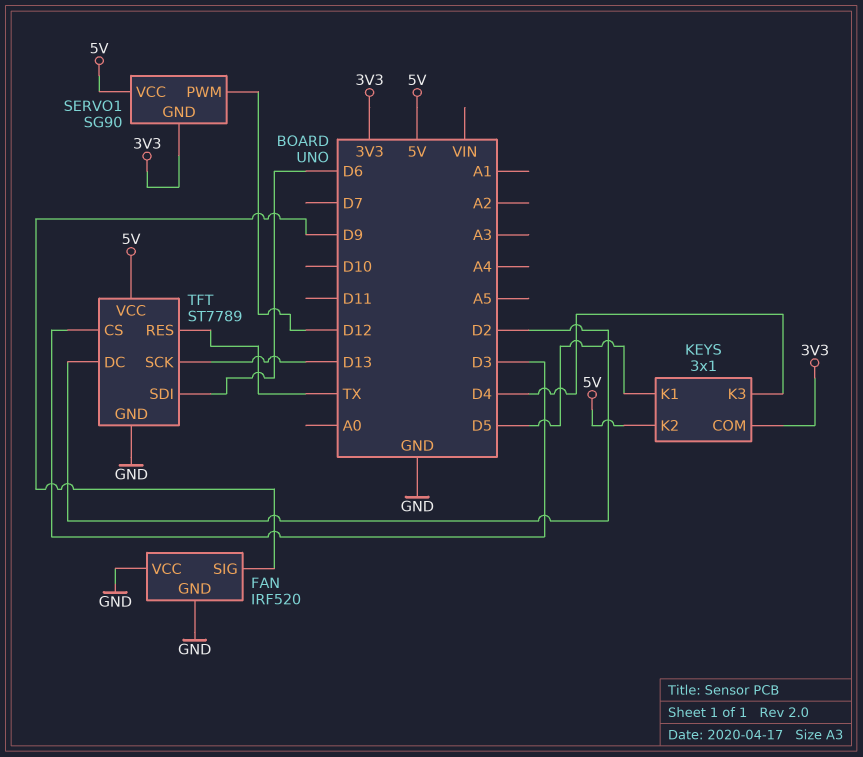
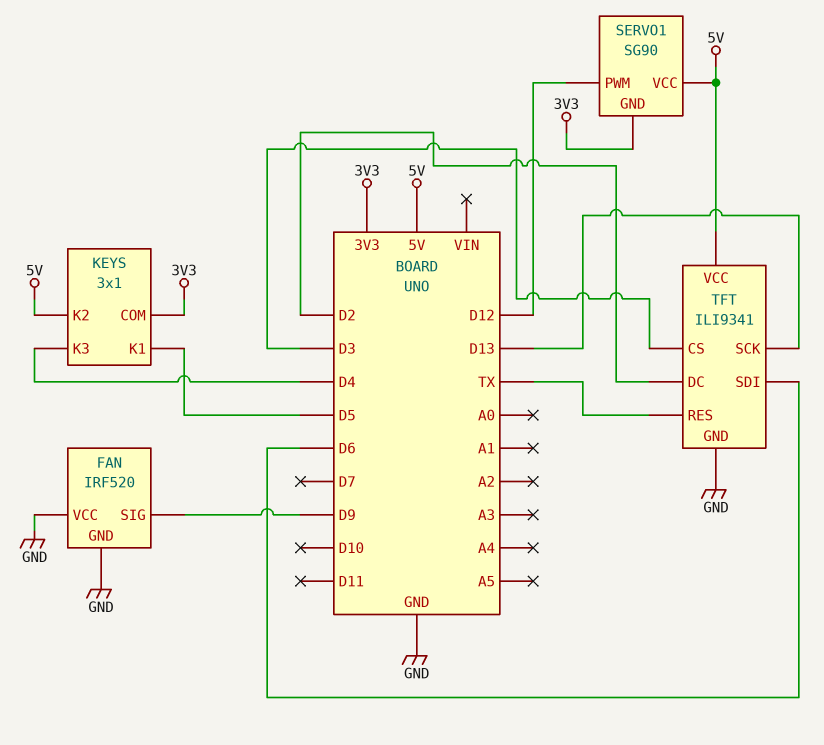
TFT: ST7789 -> ILI9341

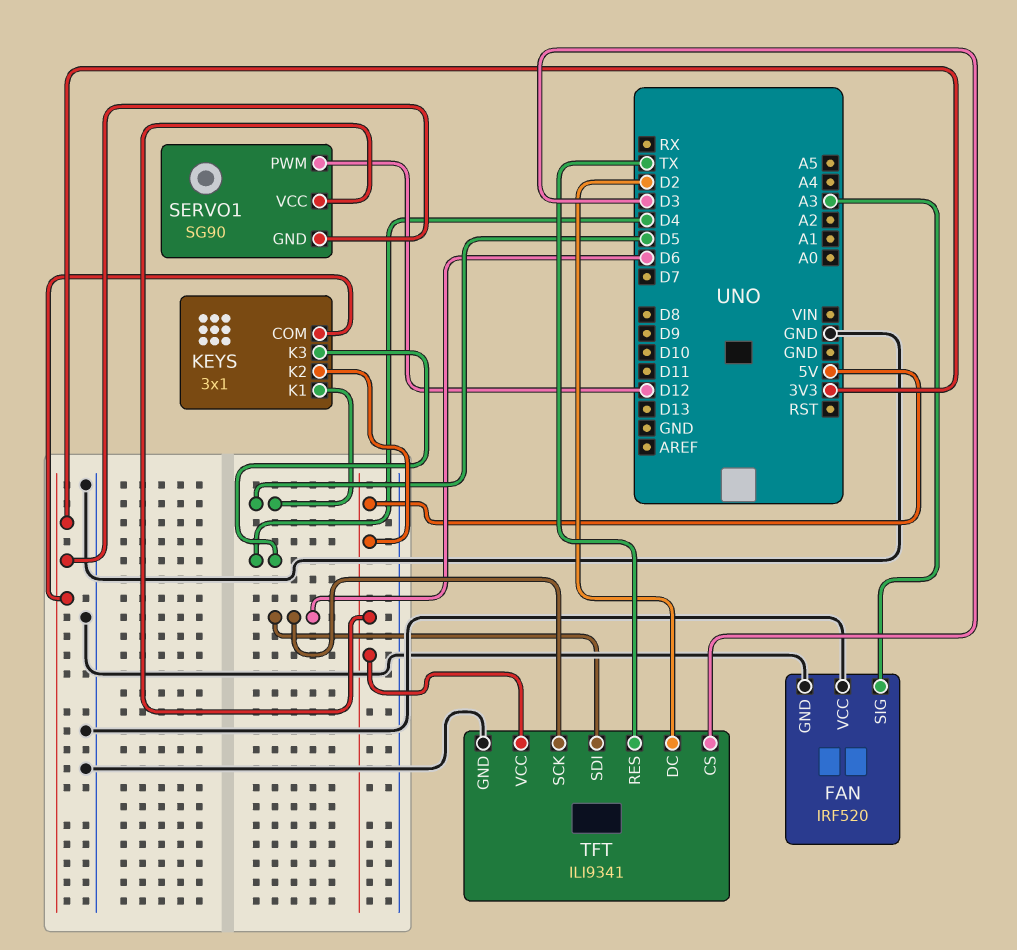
FAN pin SIG: D9 -> A3
TFT pin SCK: D13 -> D6

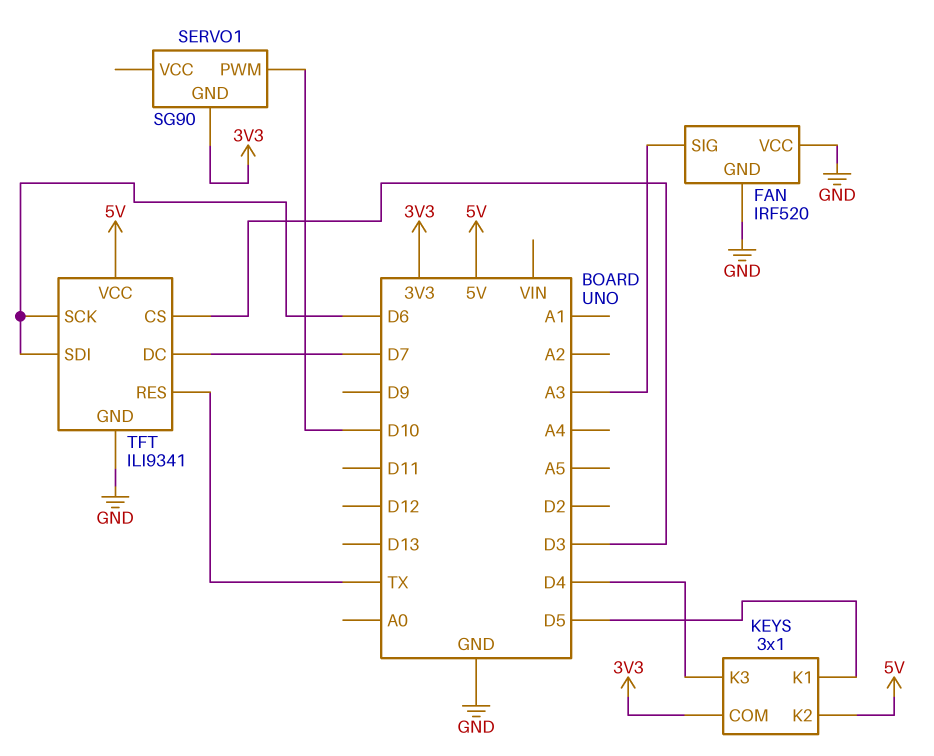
SERVO1 pin PWM: D12 -> D10
SERVO1 pin VCC: 5V -> none
TFT pin DC: D2 -> D7

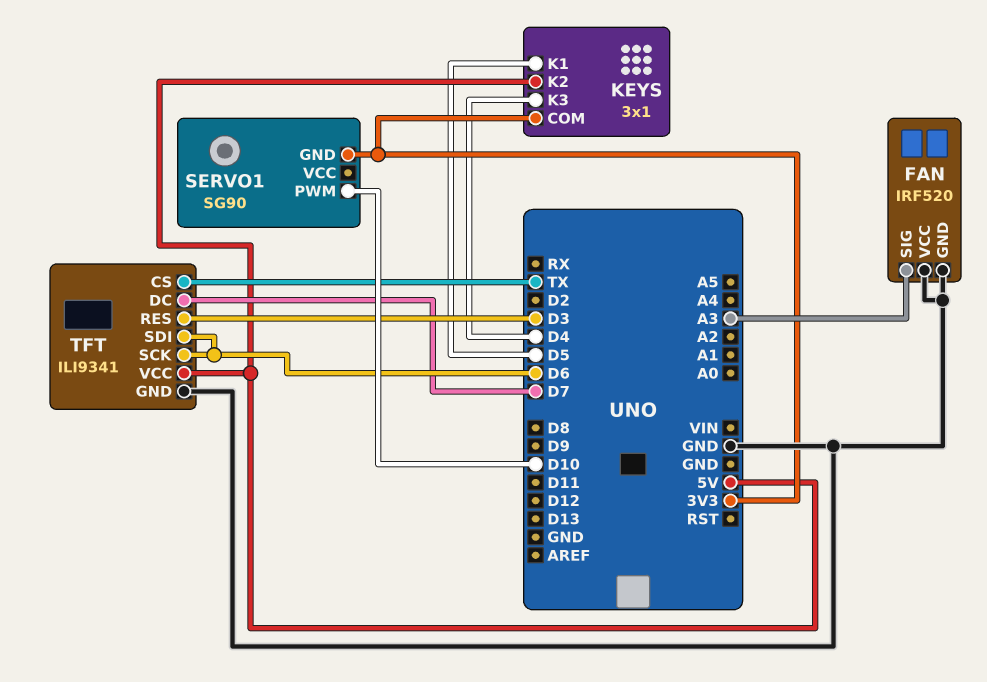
TFT pin CS: D3 -> TX
TFT pin RES: TX -> D3

